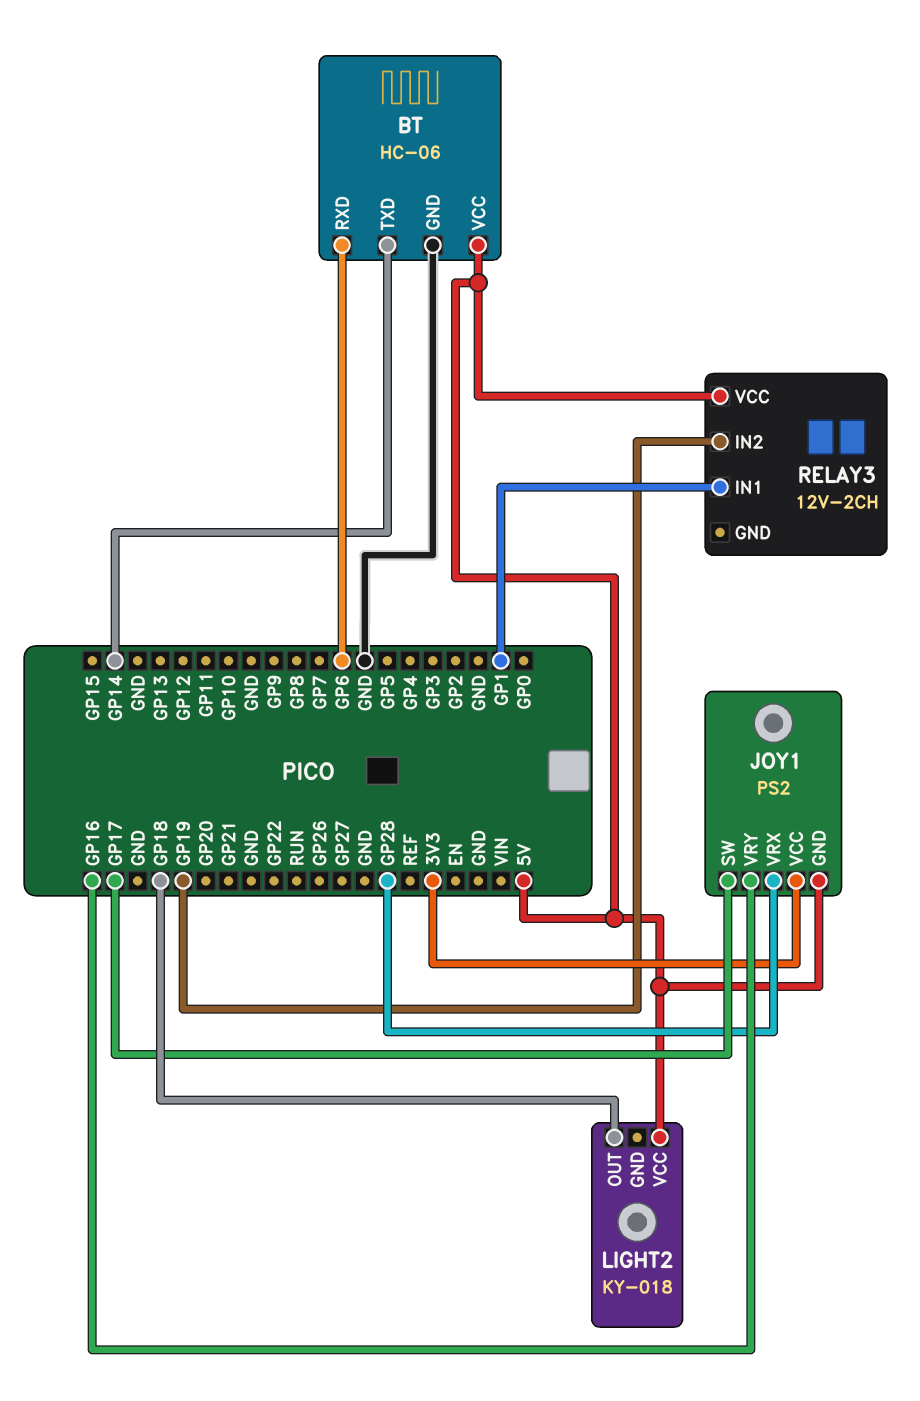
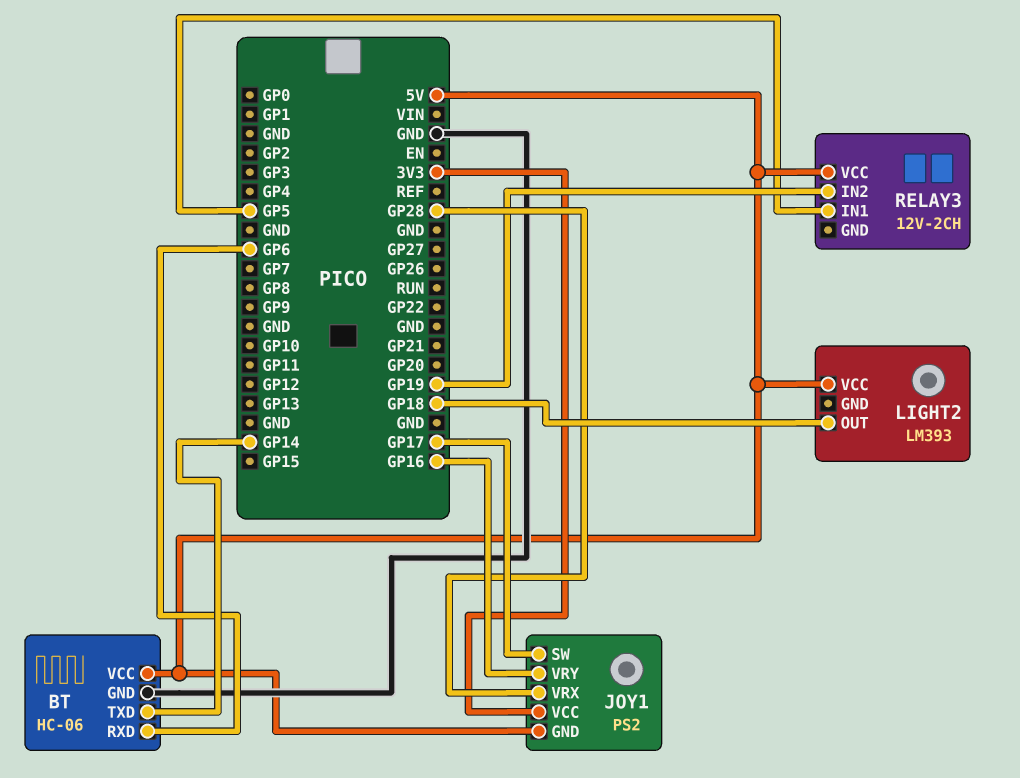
LIGHT2: KY-018 -> LM393
RELAY3 pin IN1: GP1 -> GP5

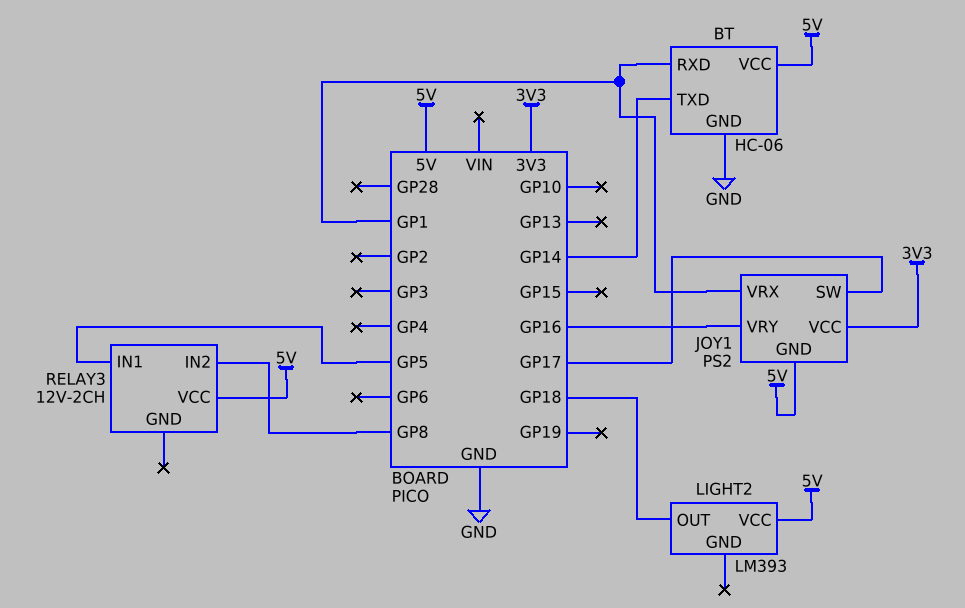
BT pin RXD: GP6 -> GP1
JOY1 pin VRX: GP28 -> GP1
RELAY3 pin IN2: GP19 -> GP8

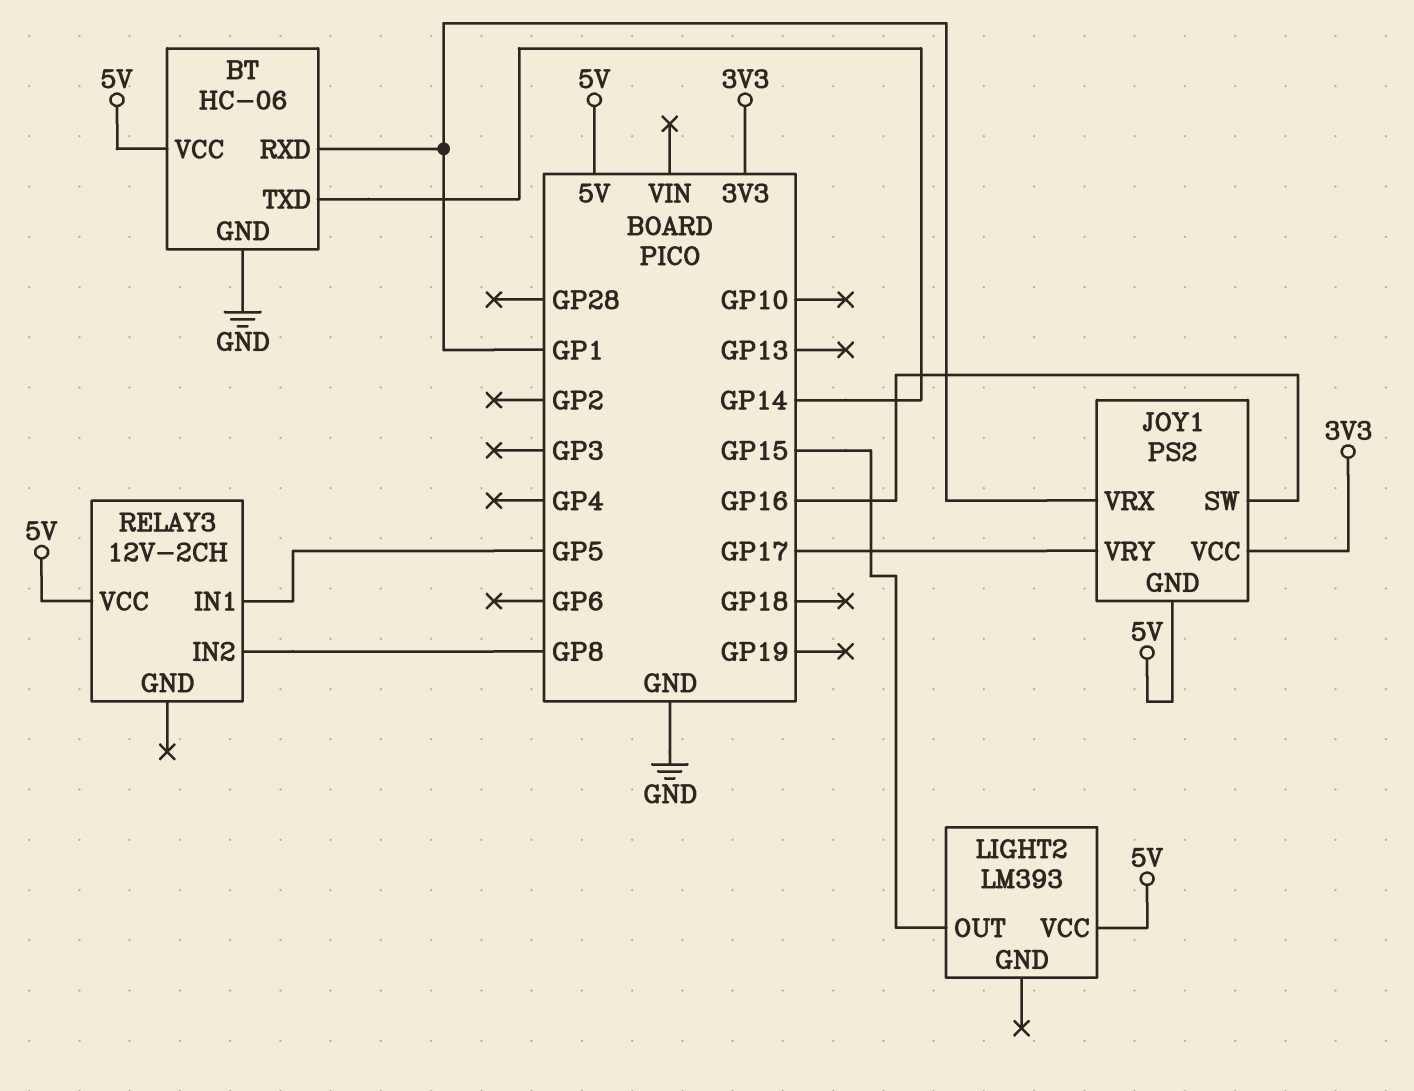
JOY1 pin SW: GP17 -> GP16
JOY1 pin VRY: GP16 -> GP17
LIGHT2 pin OUT: GP18 -> GP15

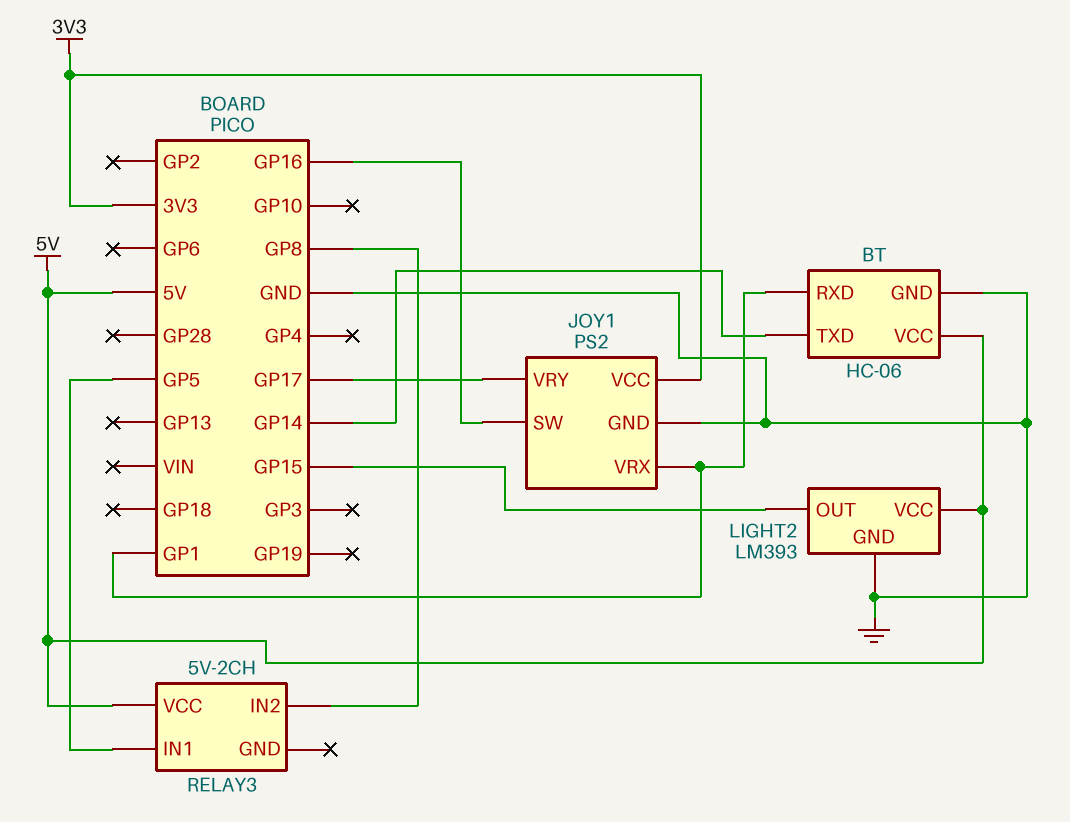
JOY1 pin GND: 5V -> GND
LIGHT2 pin GND: none -> GND
RELAY3: 12V-2CH -> 5V-2CH

